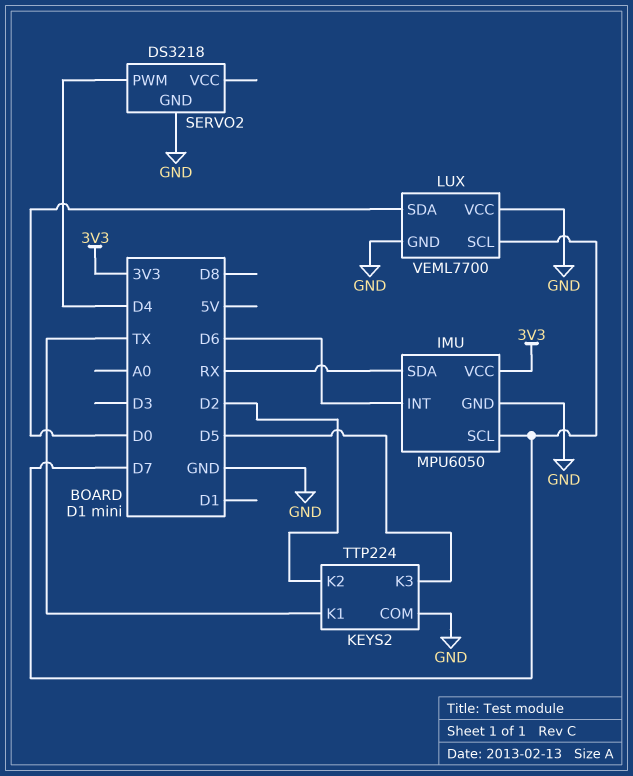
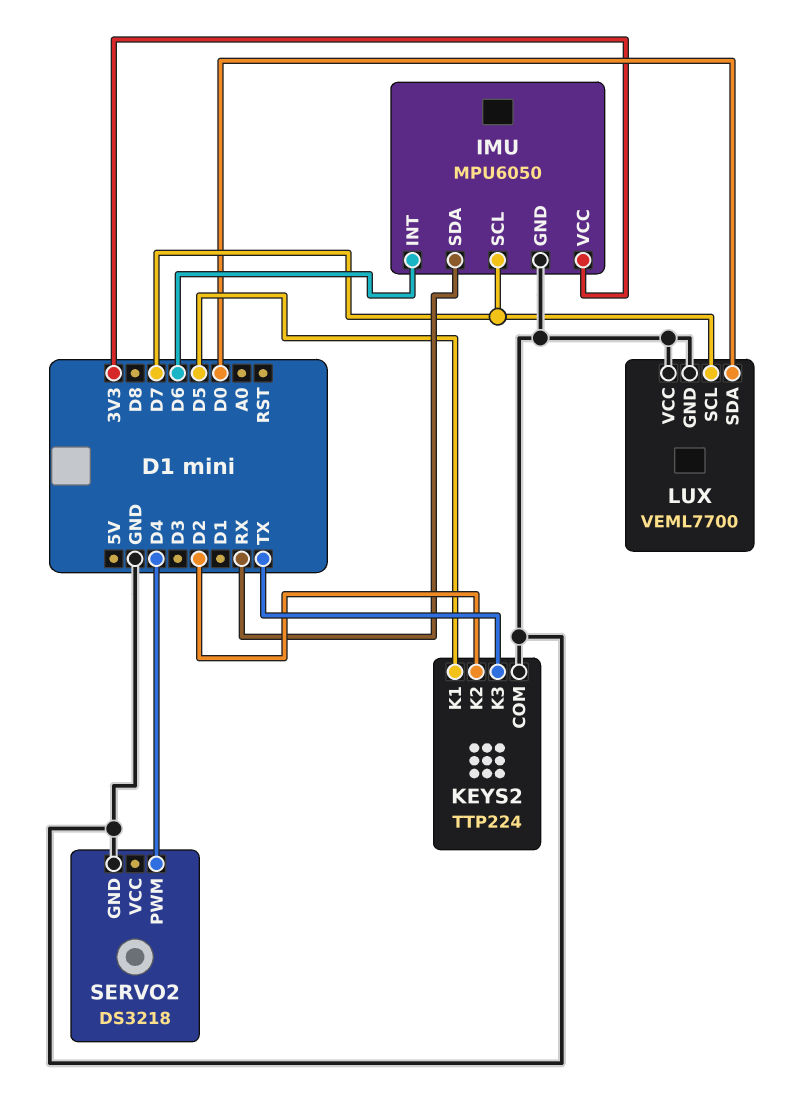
KEYS2 pin K1: TX -> D5
KEYS2 pin K3: D5 -> TX

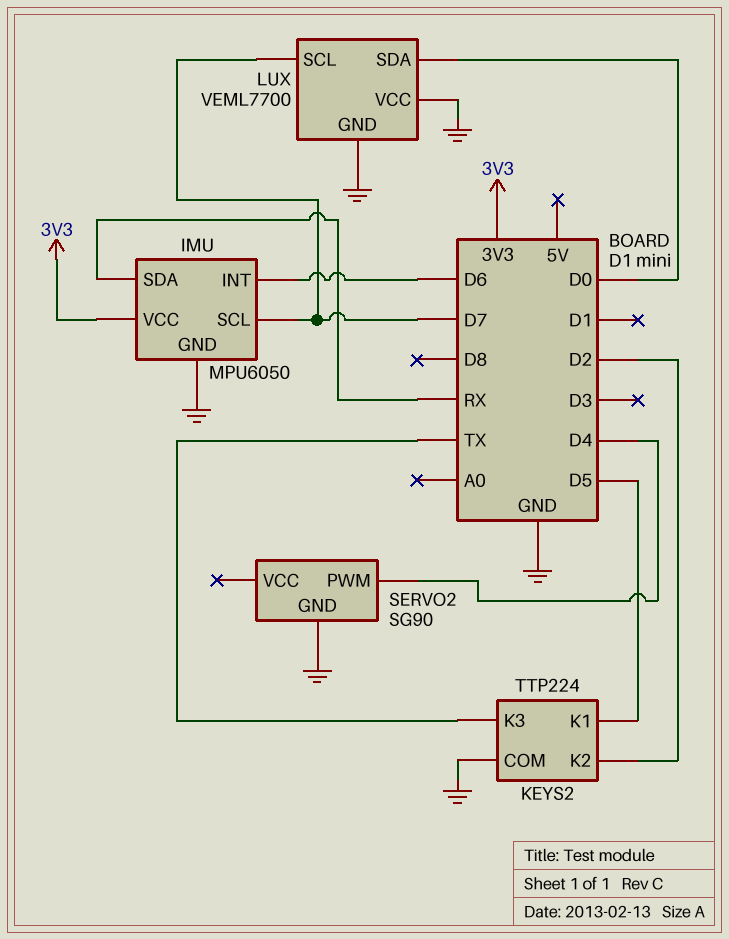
SERVO2: DS3218 -> SG90

